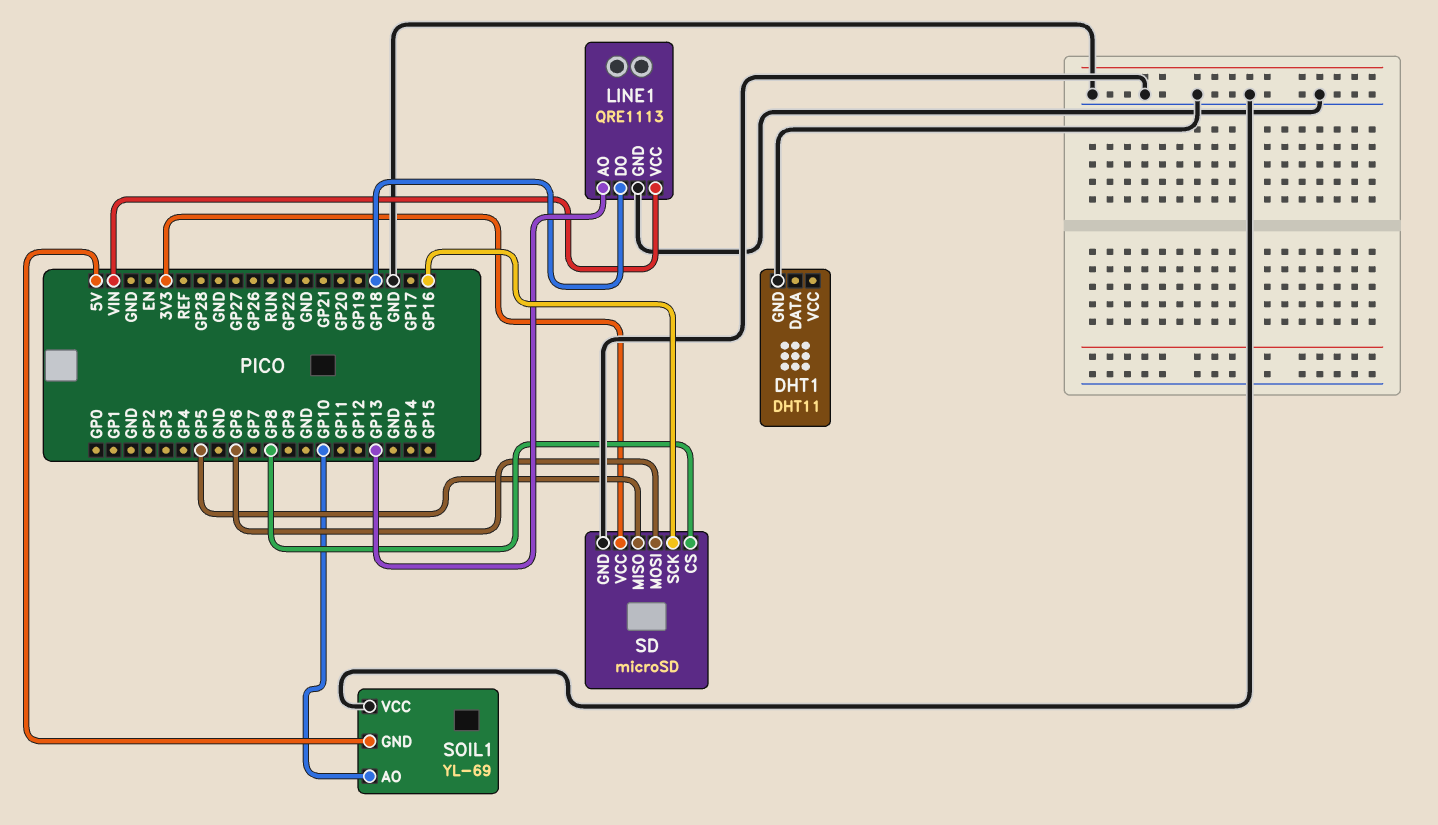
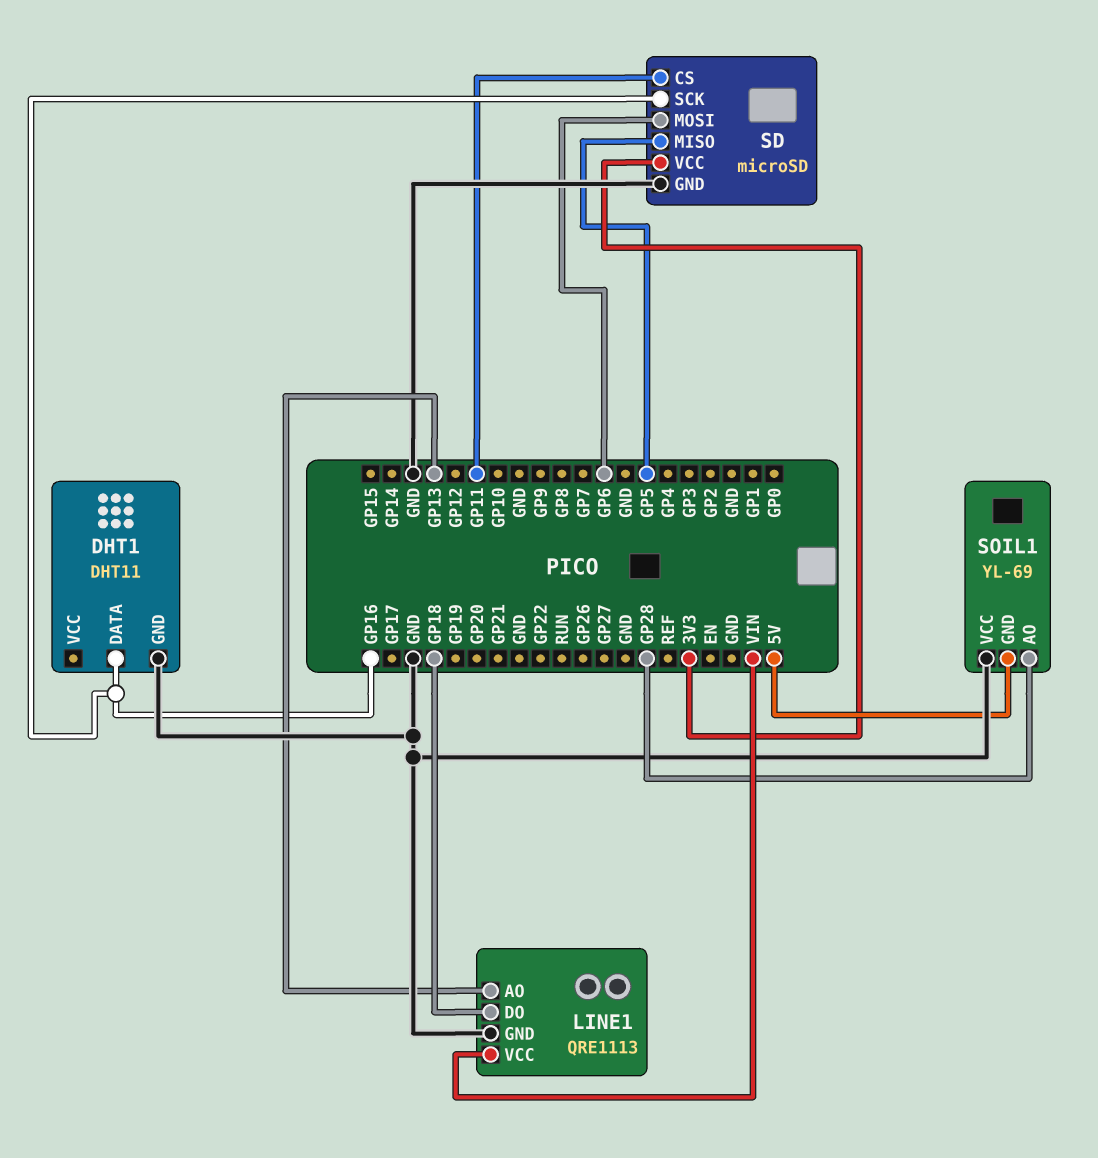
DHT1 pin DATA: none -> GP16
SD pin CS: GP8 -> GP11
SOIL1 pin AO: GP10 -> GP28

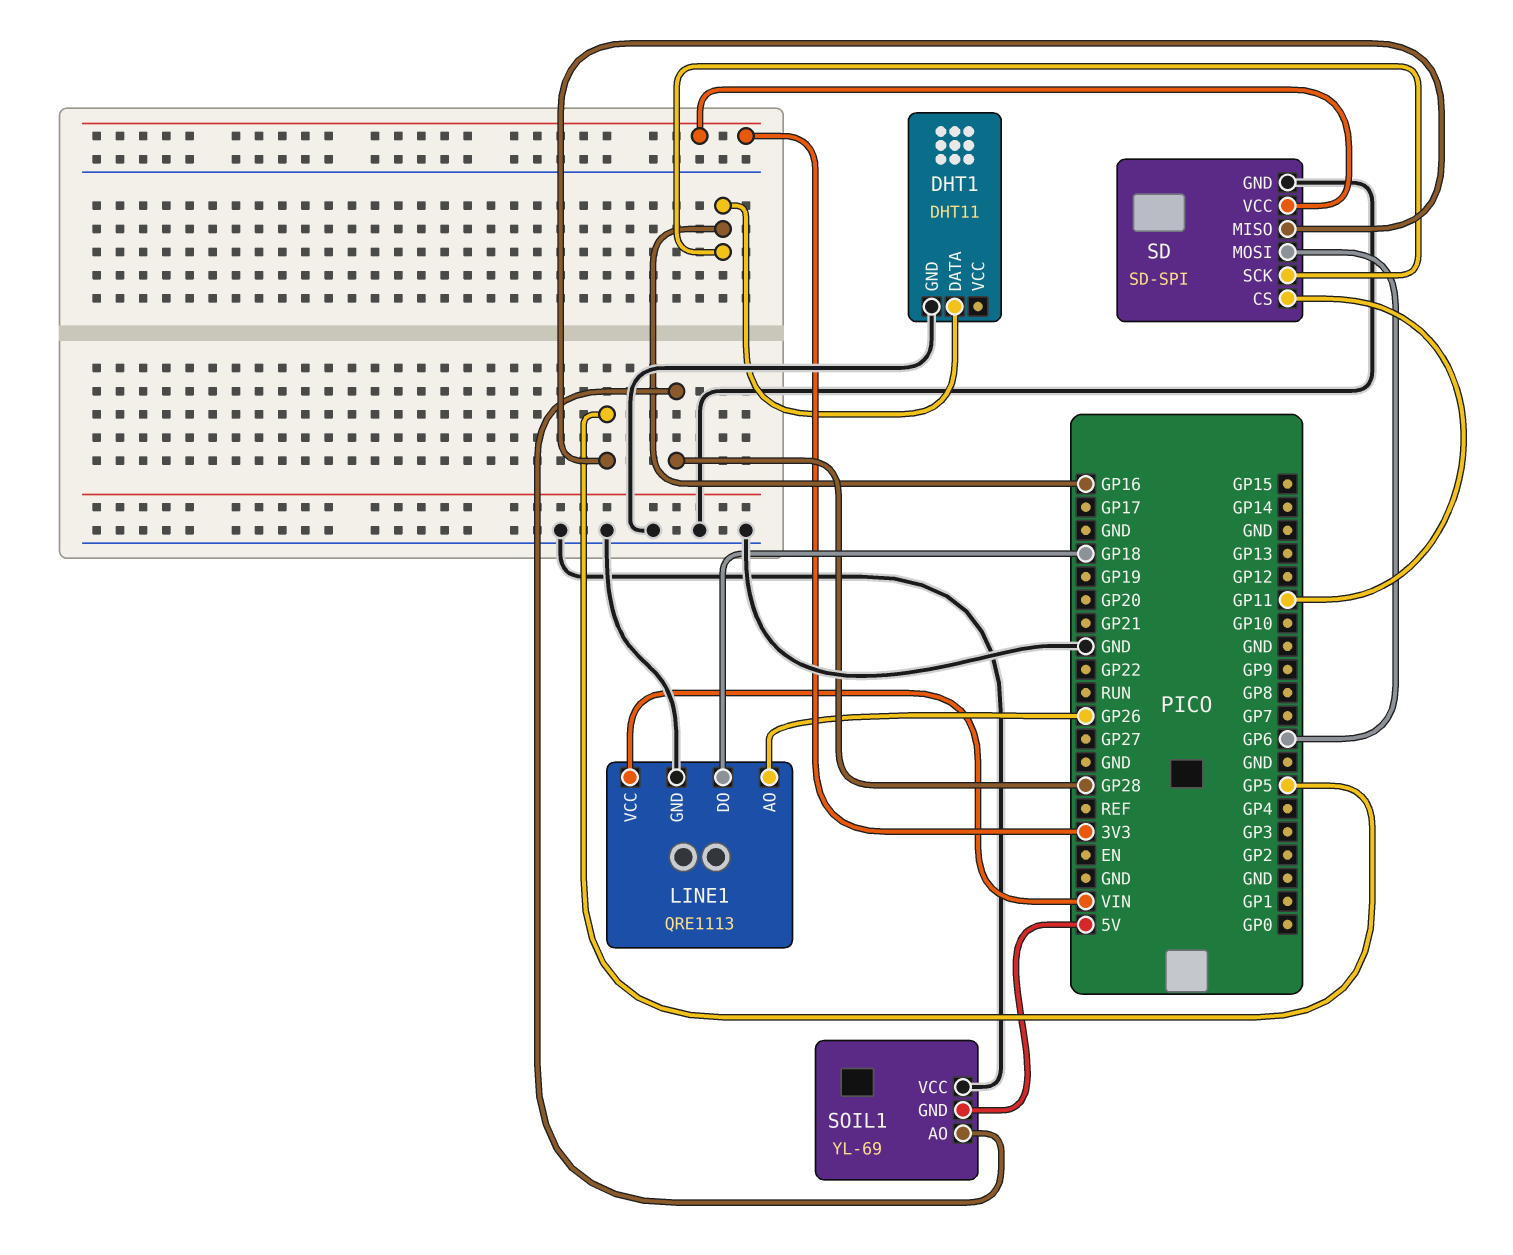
LINE1 pin AO: GP13 -> GP26
SD: microSD -> SD-SPI

